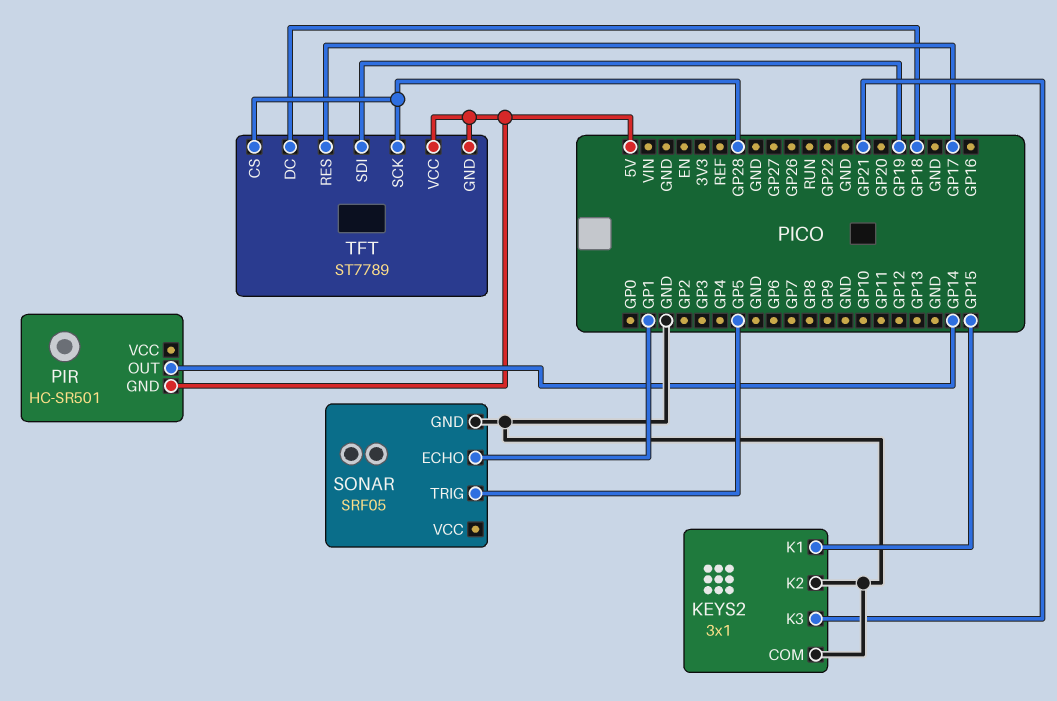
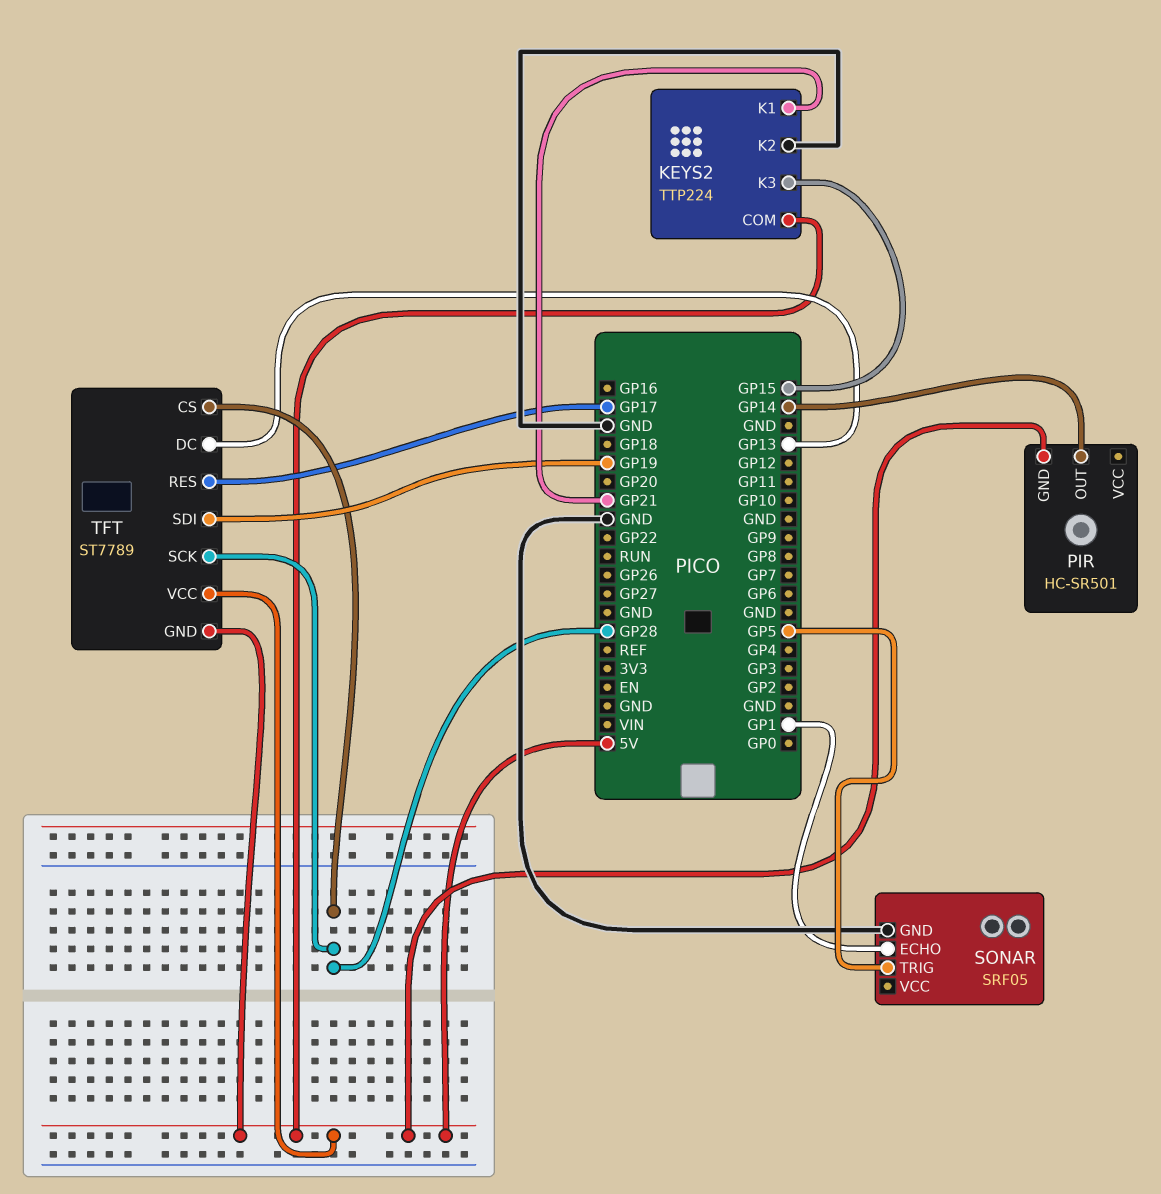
KEYS2: 3x1 -> TTP224
KEYS2 pin COM: GND -> 5V
KEYS2 pin K1: GP15 -> GP21
KEYS2 pin K3: GP21 -> GP15
TFT pin DC: GP18 -> GP13

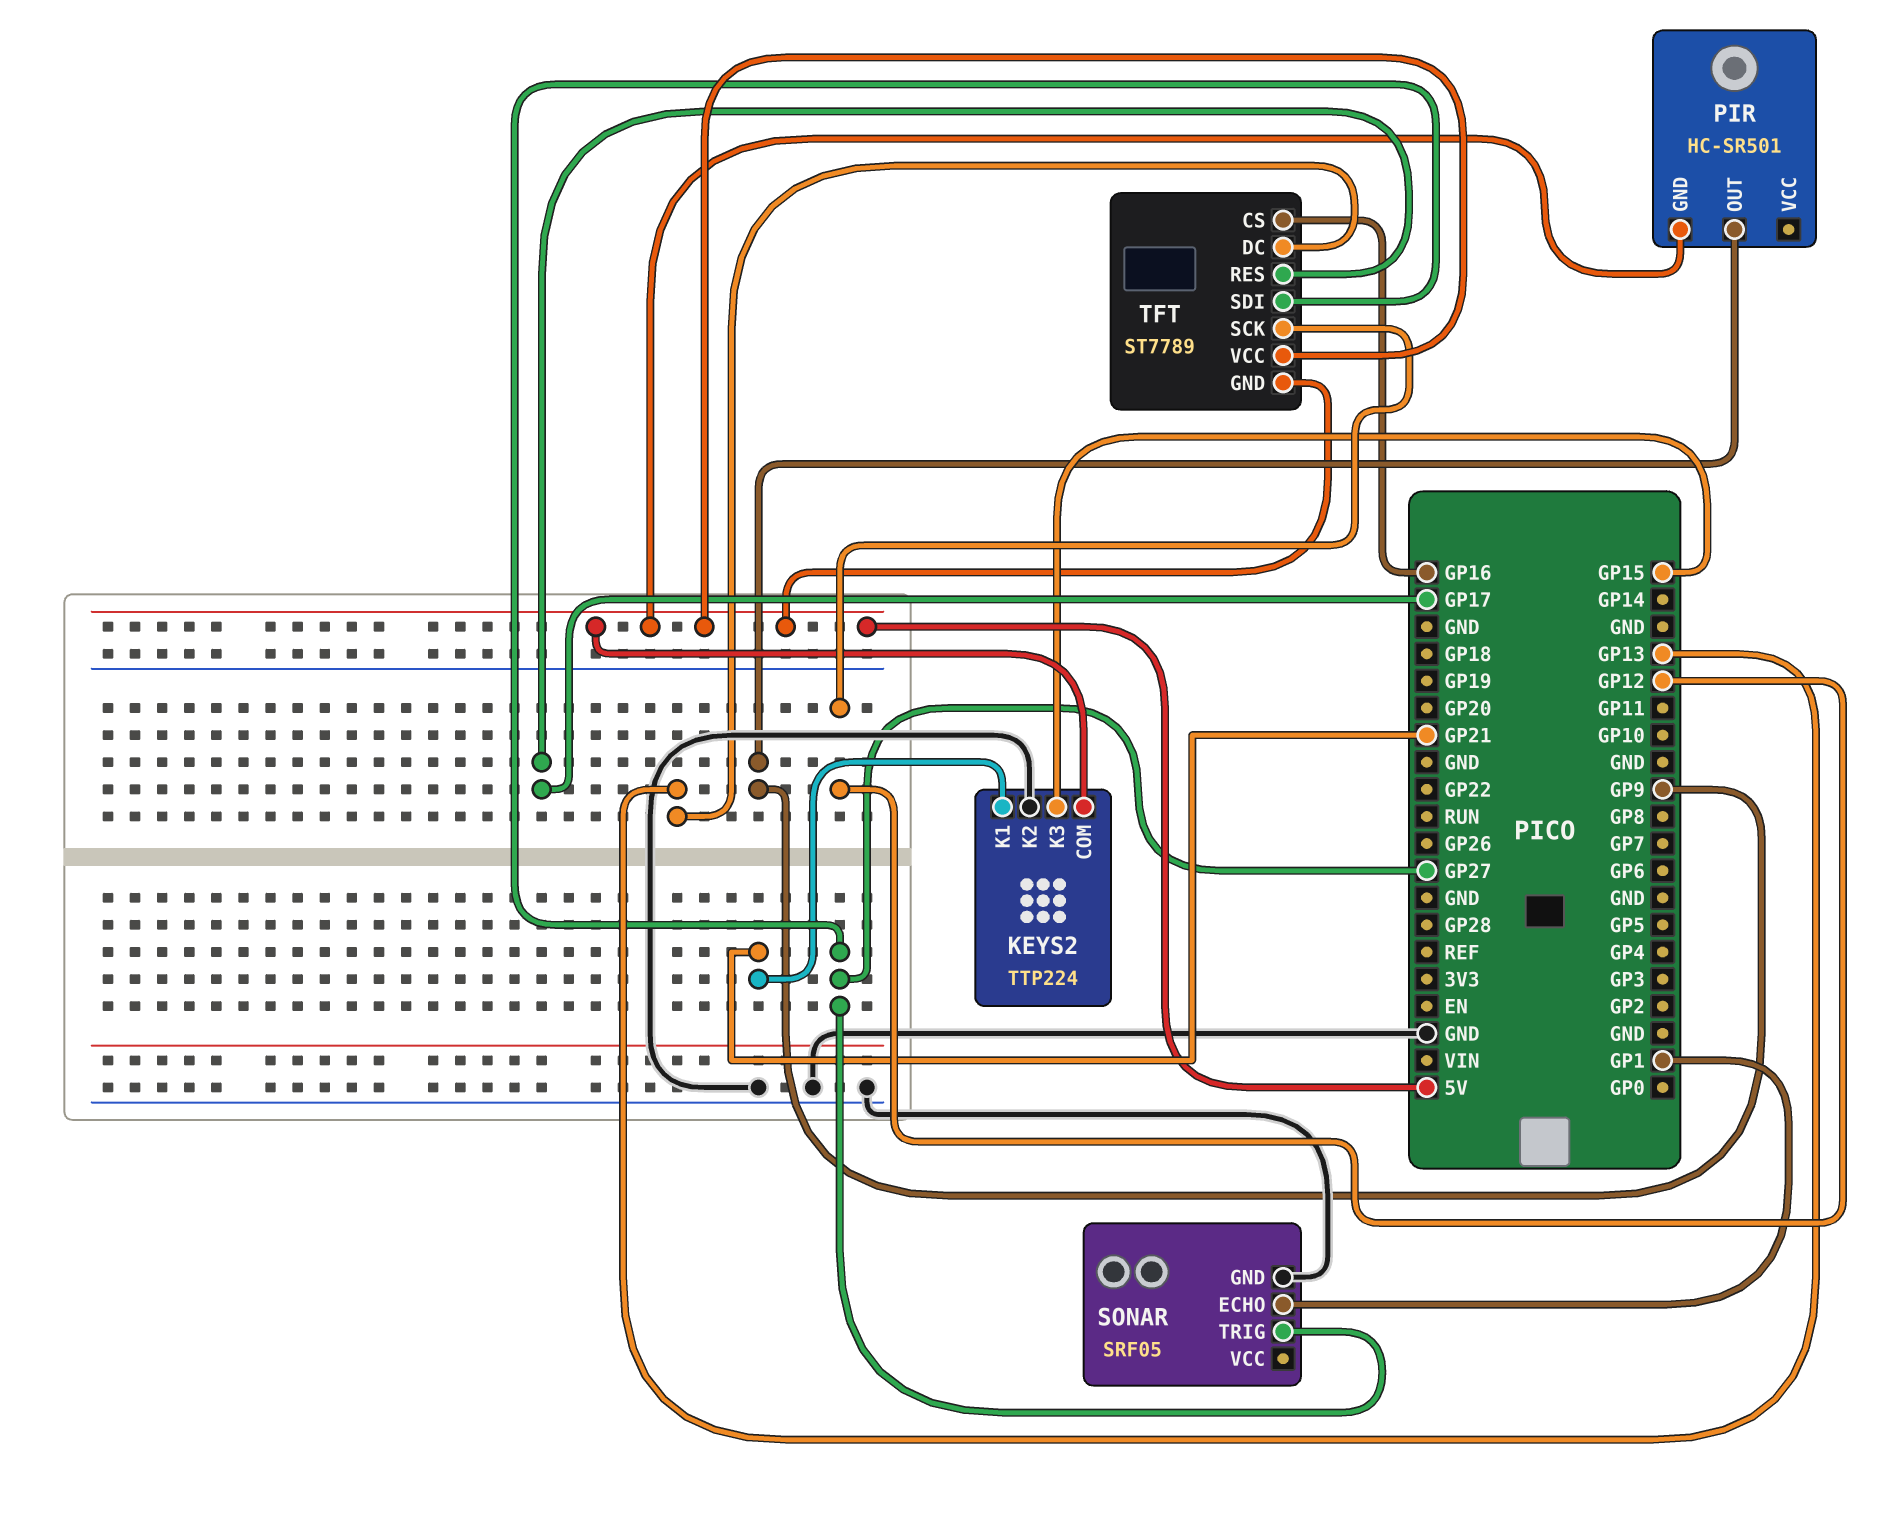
PIR pin OUT: GP14 -> GP9
SONAR pin TRIG: GP5 -> GP27
TFT pin CS: GP28 -> GP16
TFT pin SCK: GP28 -> GP12
TFT pin SDI: GP19 -> GP27

